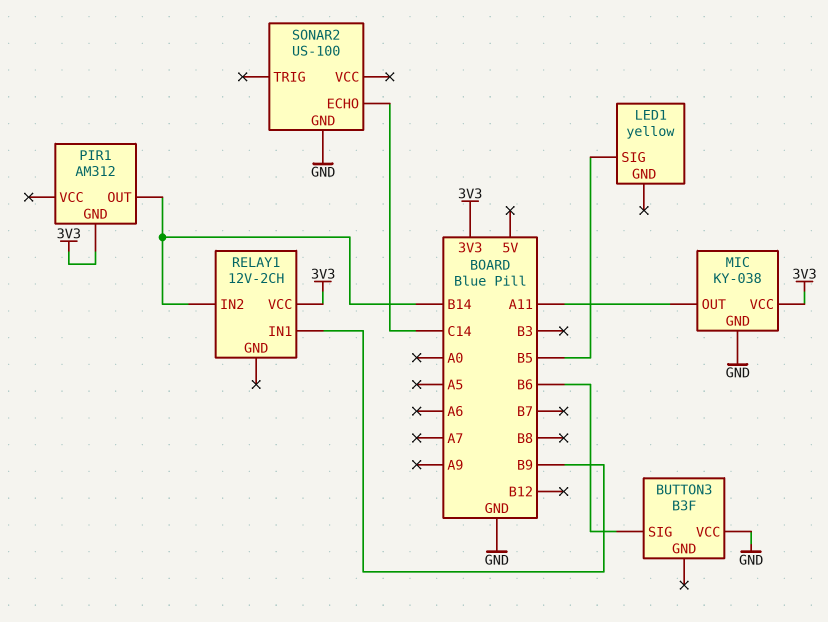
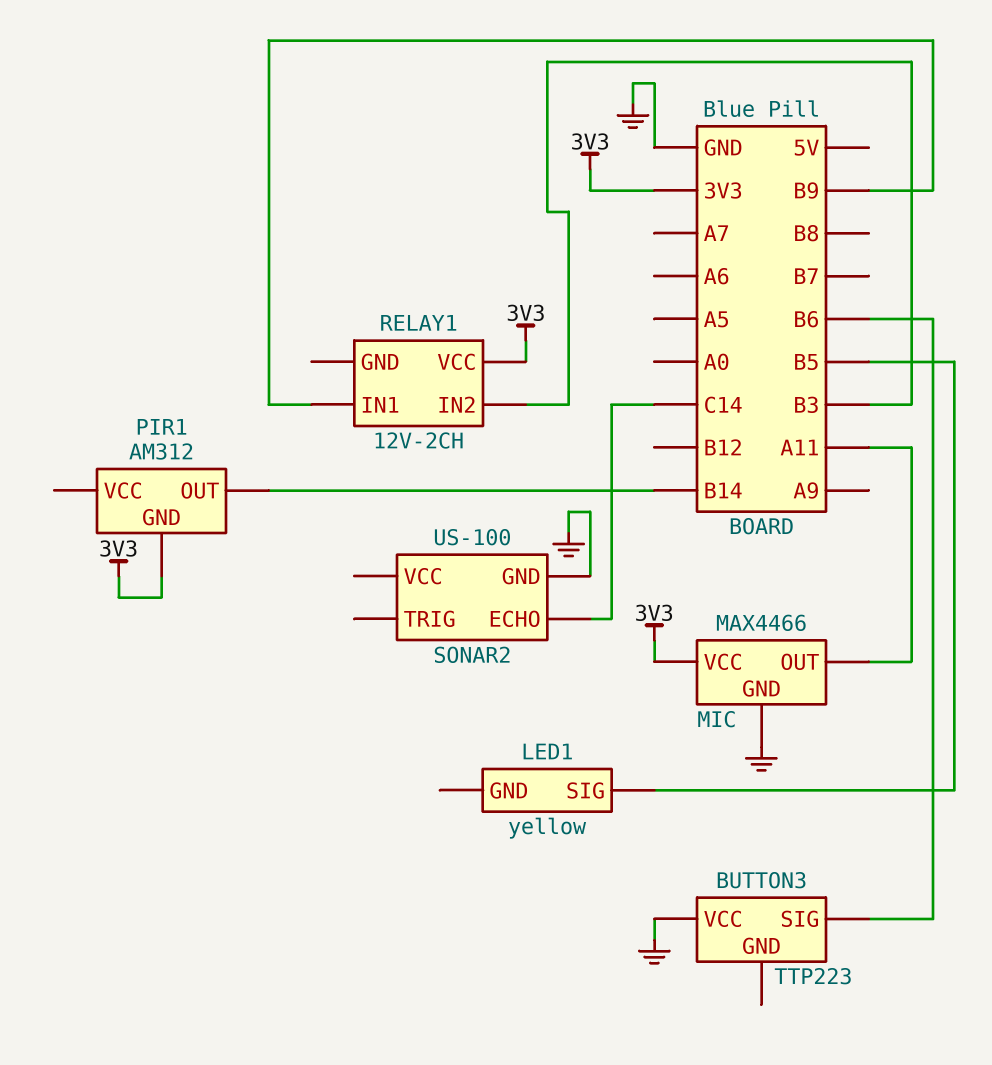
BUTTON3: B3F -> TTP223
MIC: KY-038 -> MAX4466
RELAY1 pin IN2: B14 -> B3

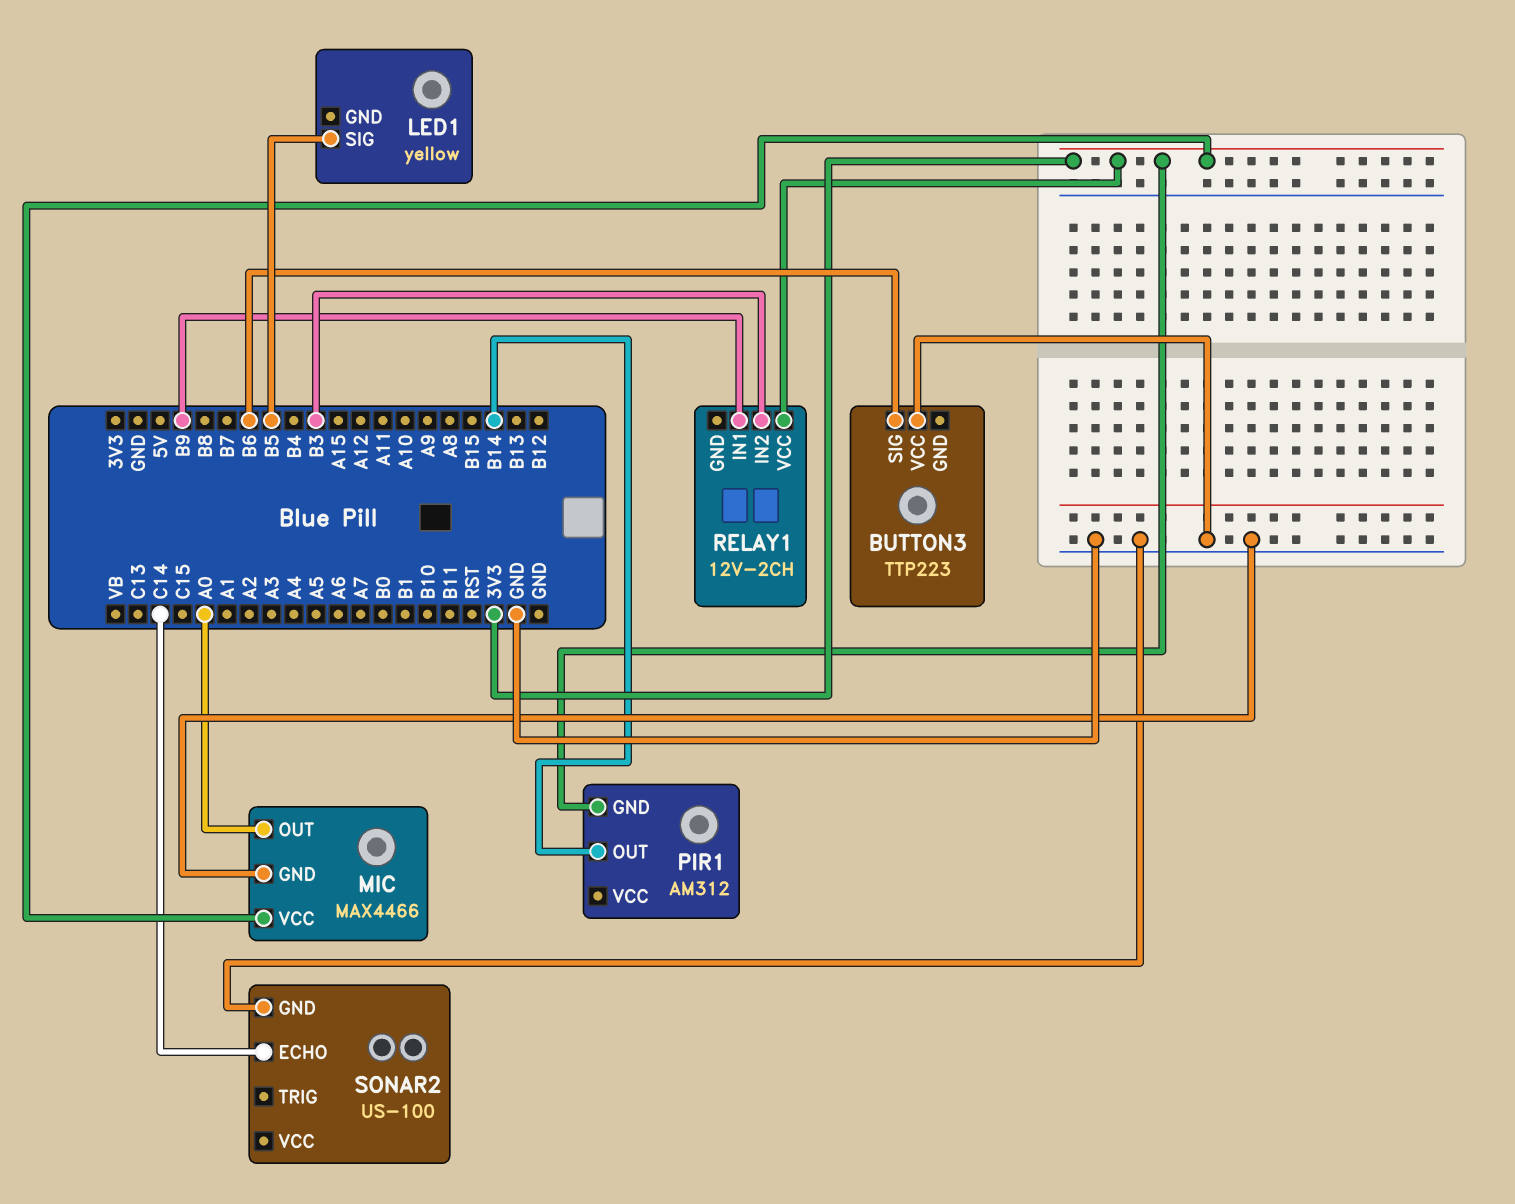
MIC pin OUT: A11 -> A0

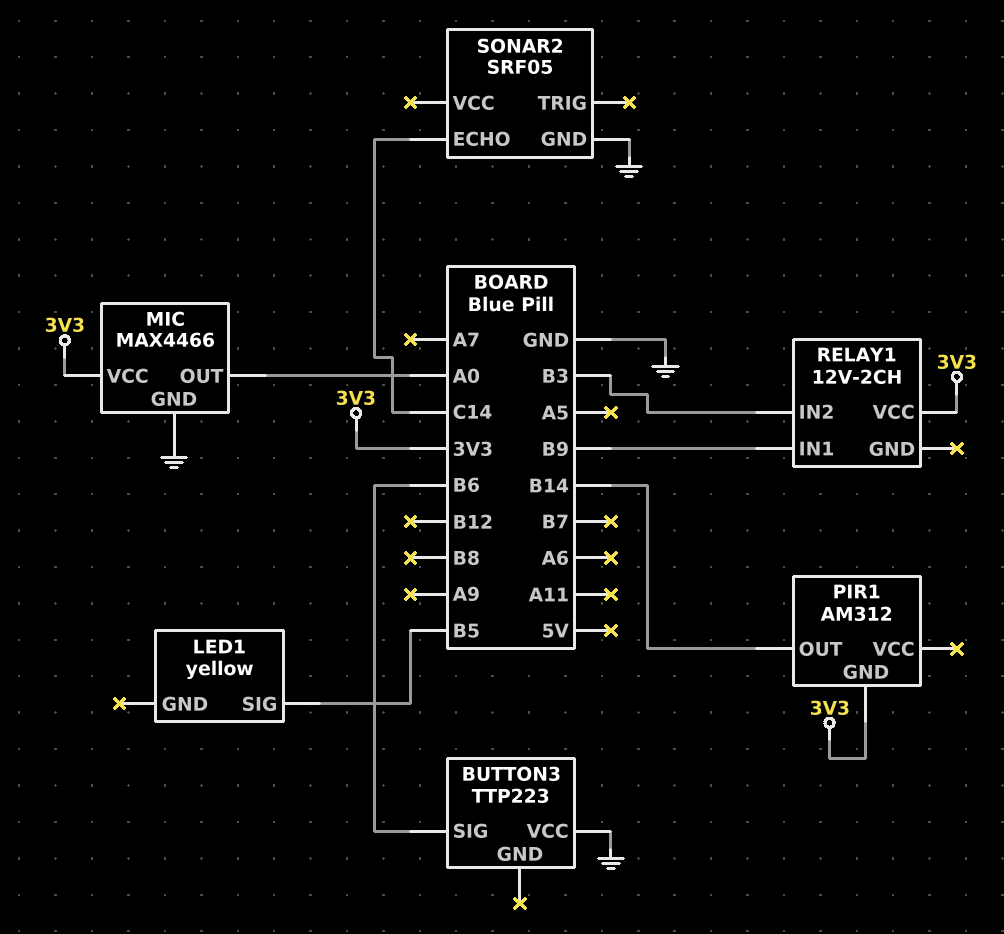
SONAR2: US-100 -> SRF05

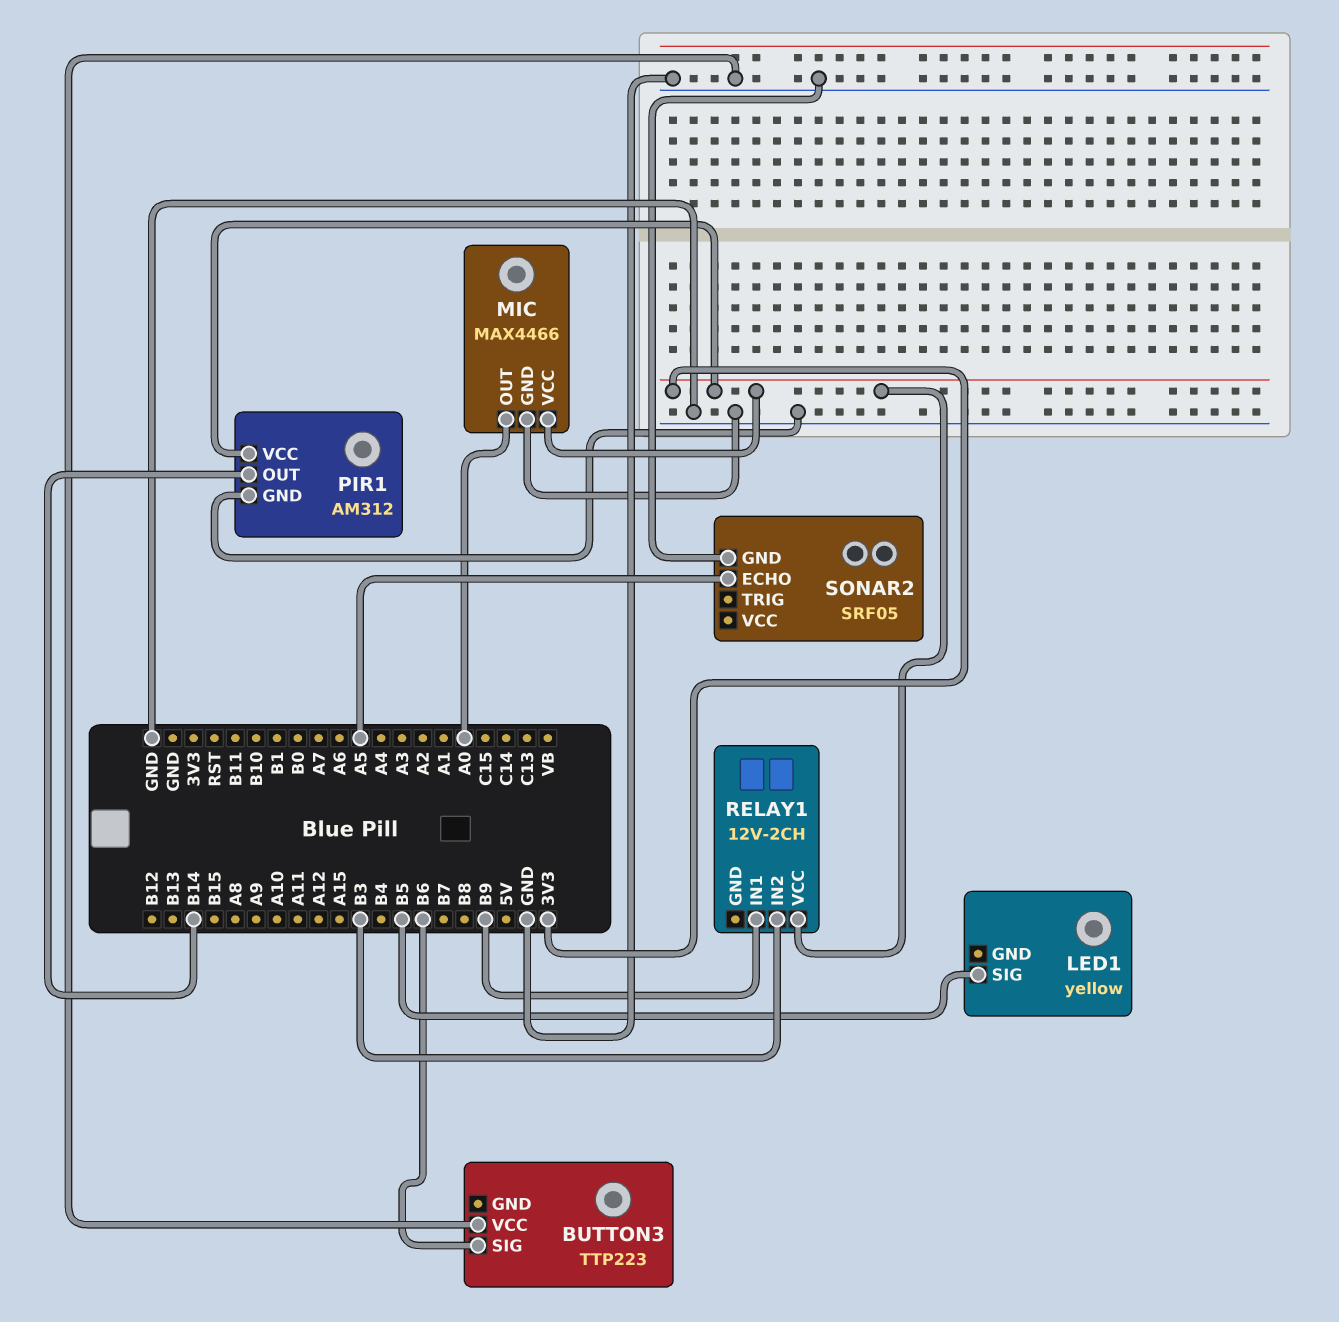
PIR1 pin GND: 3V3 -> GND
PIR1 pin VCC: none -> 3V3
SONAR2 pin ECHO: C14 -> A5

